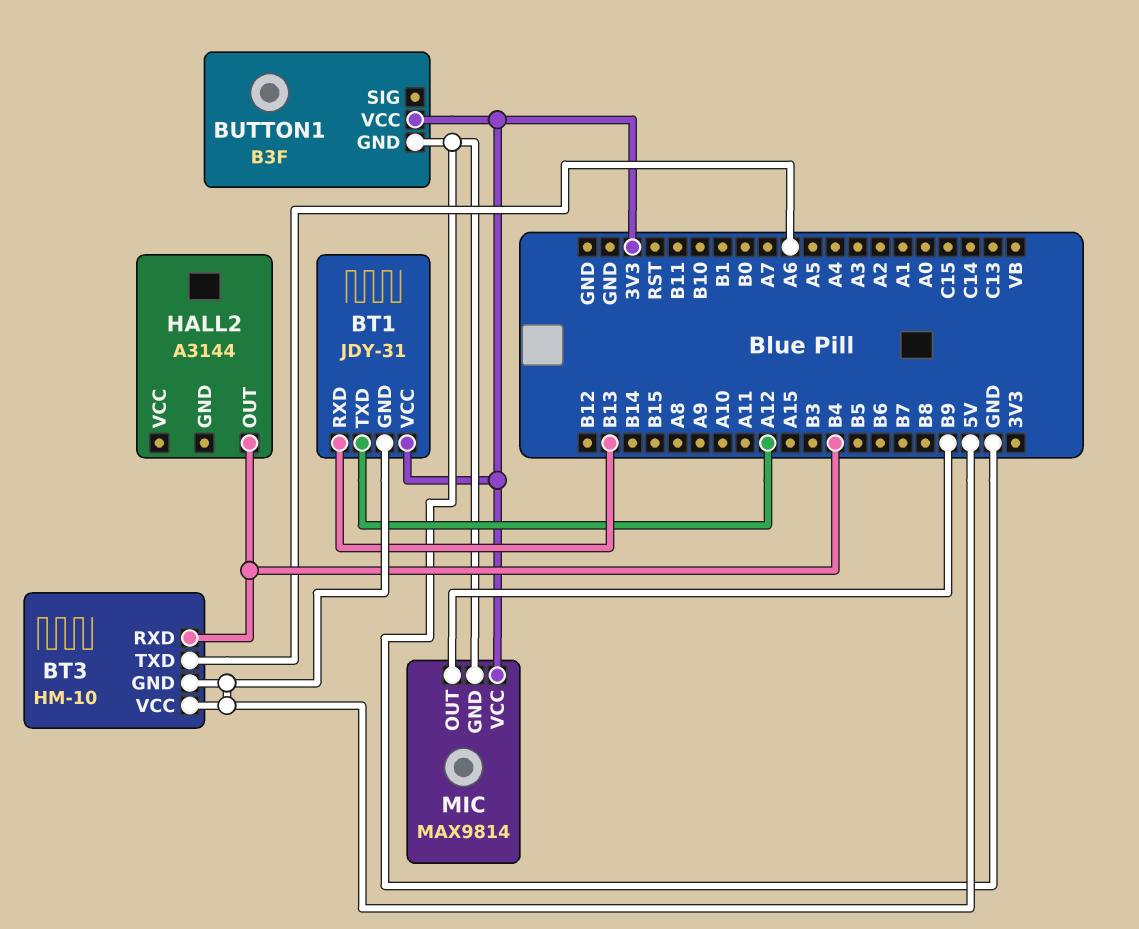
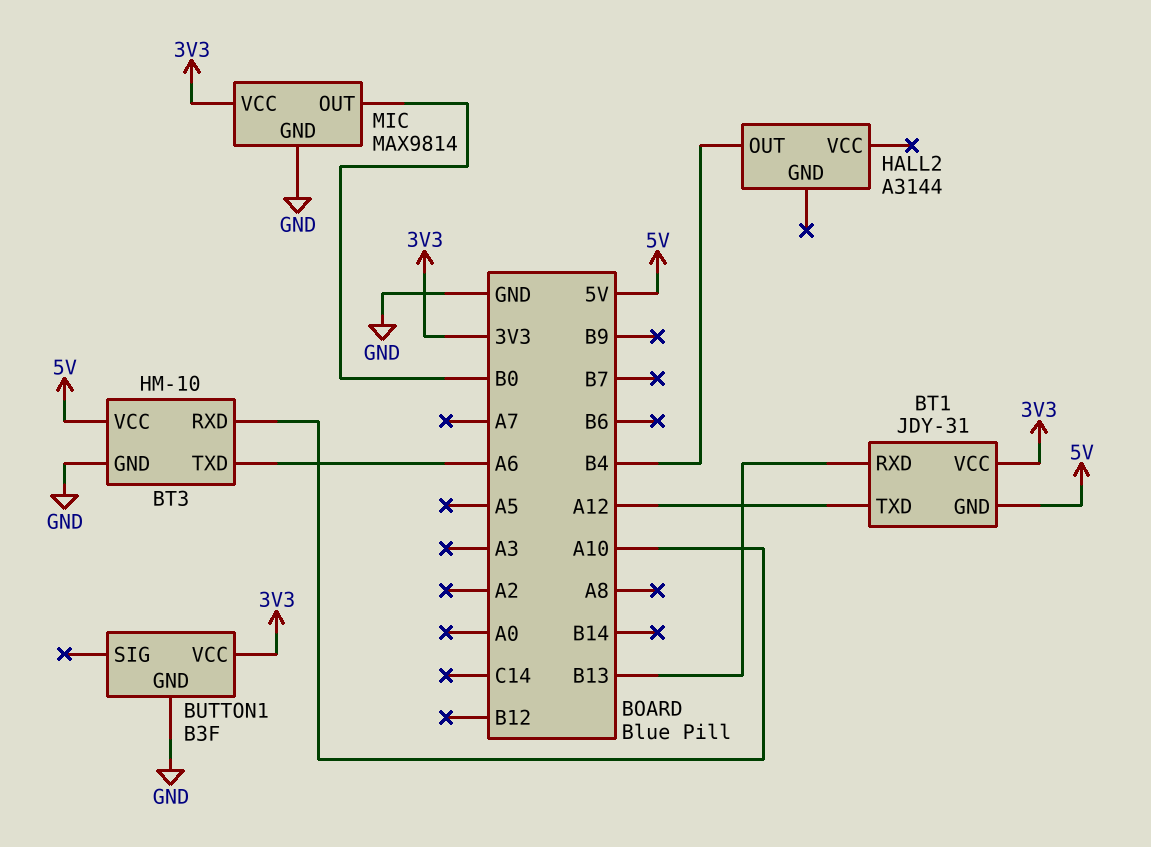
BT3 pin GND: 5V -> GND
BT3 pin RXD: B4 -> A10
MIC pin OUT: B9 -> B0

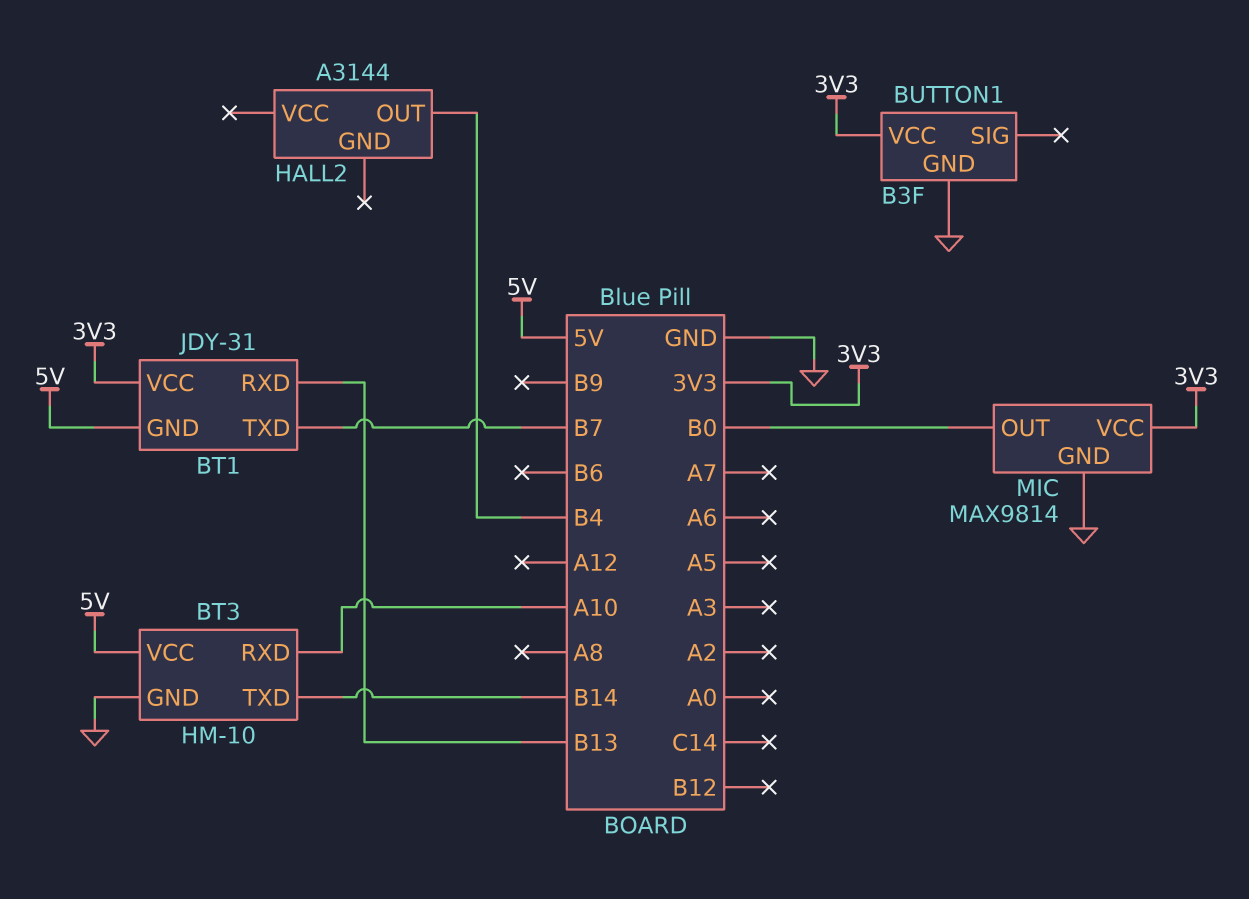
BT1 pin TXD: A12 -> B7
BT3 pin TXD: A6 -> B14

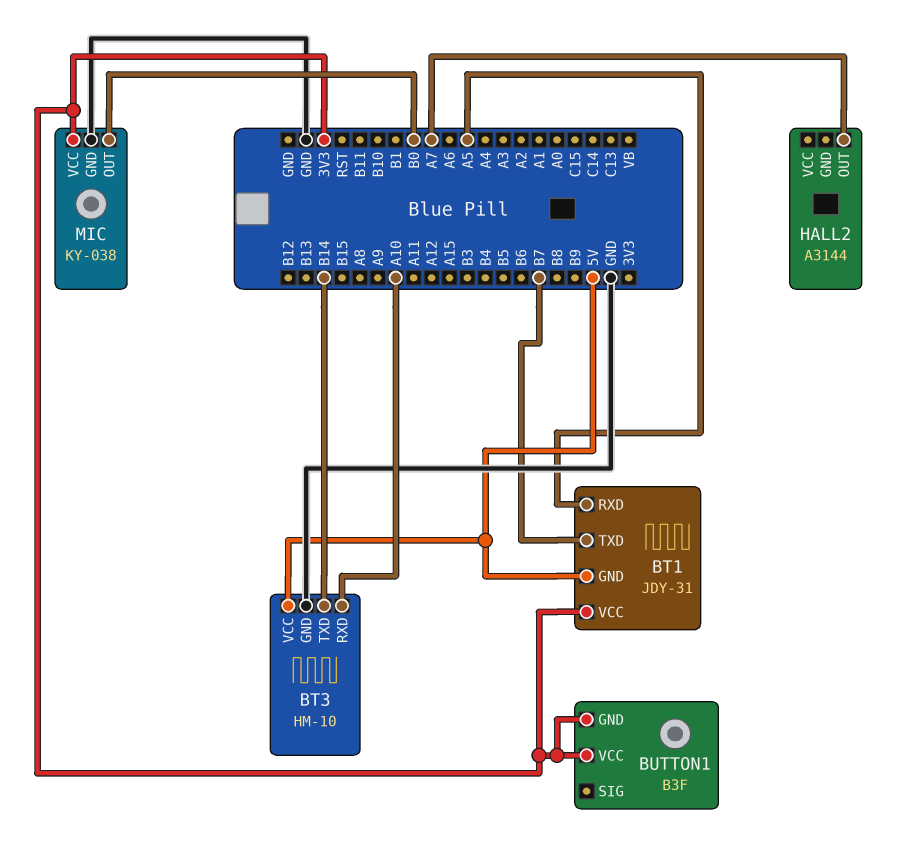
BT1 pin RXD: B13 -> A5
BUTTON1 pin GND: GND -> 3V3
HALL2 pin OUT: B4 -> A7
MIC: MAX9814 -> KY-038

